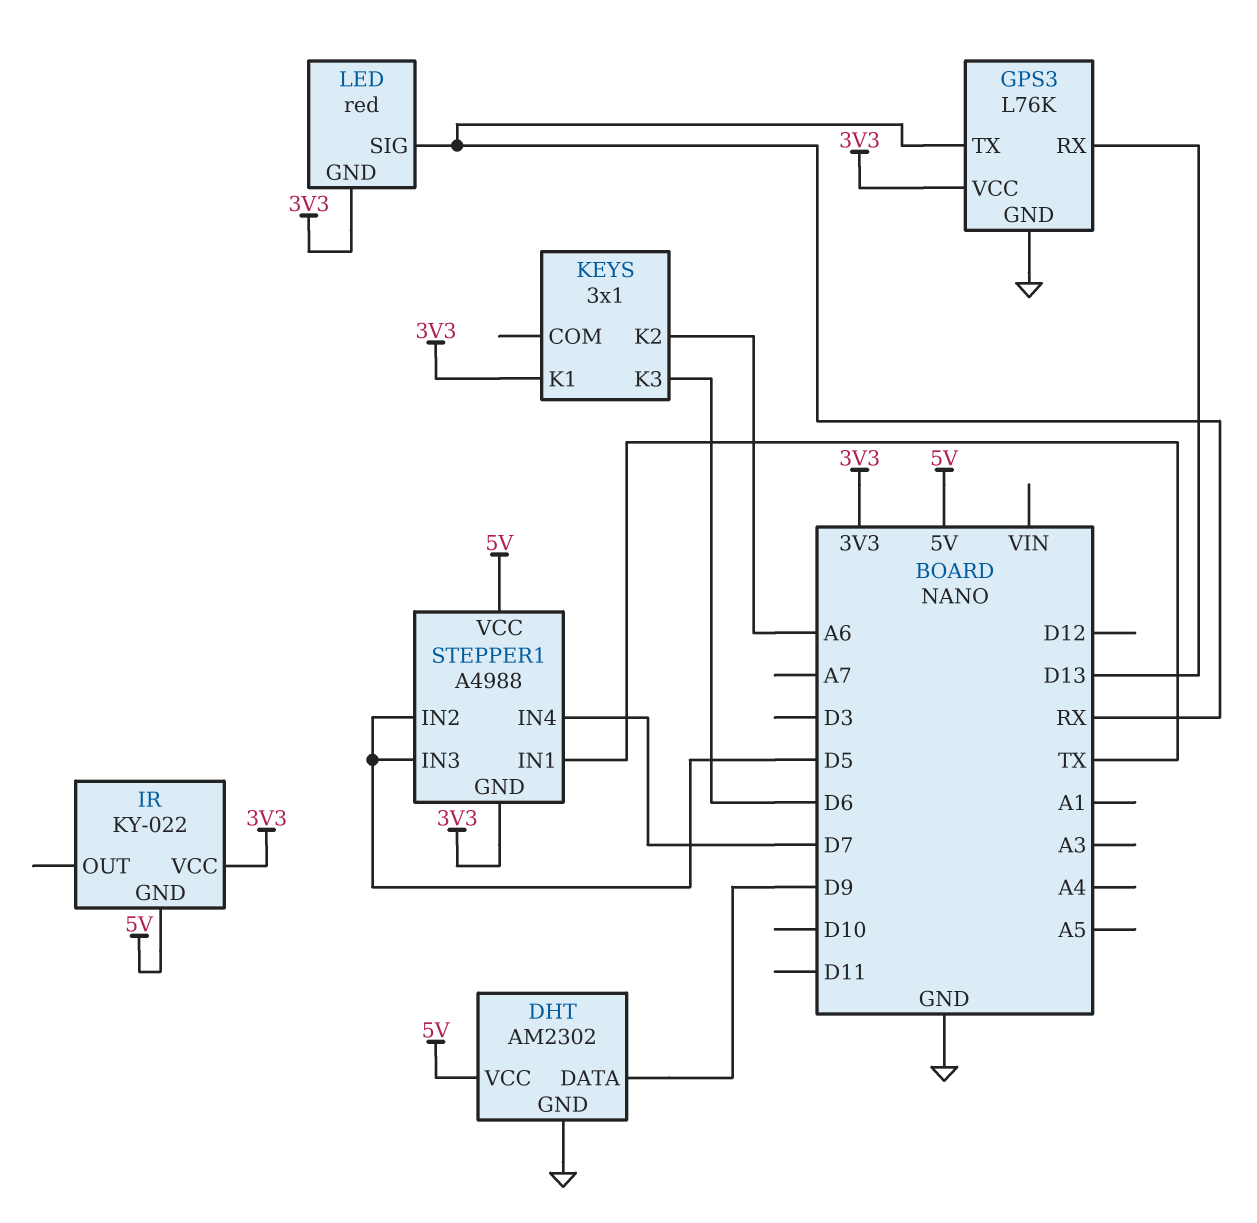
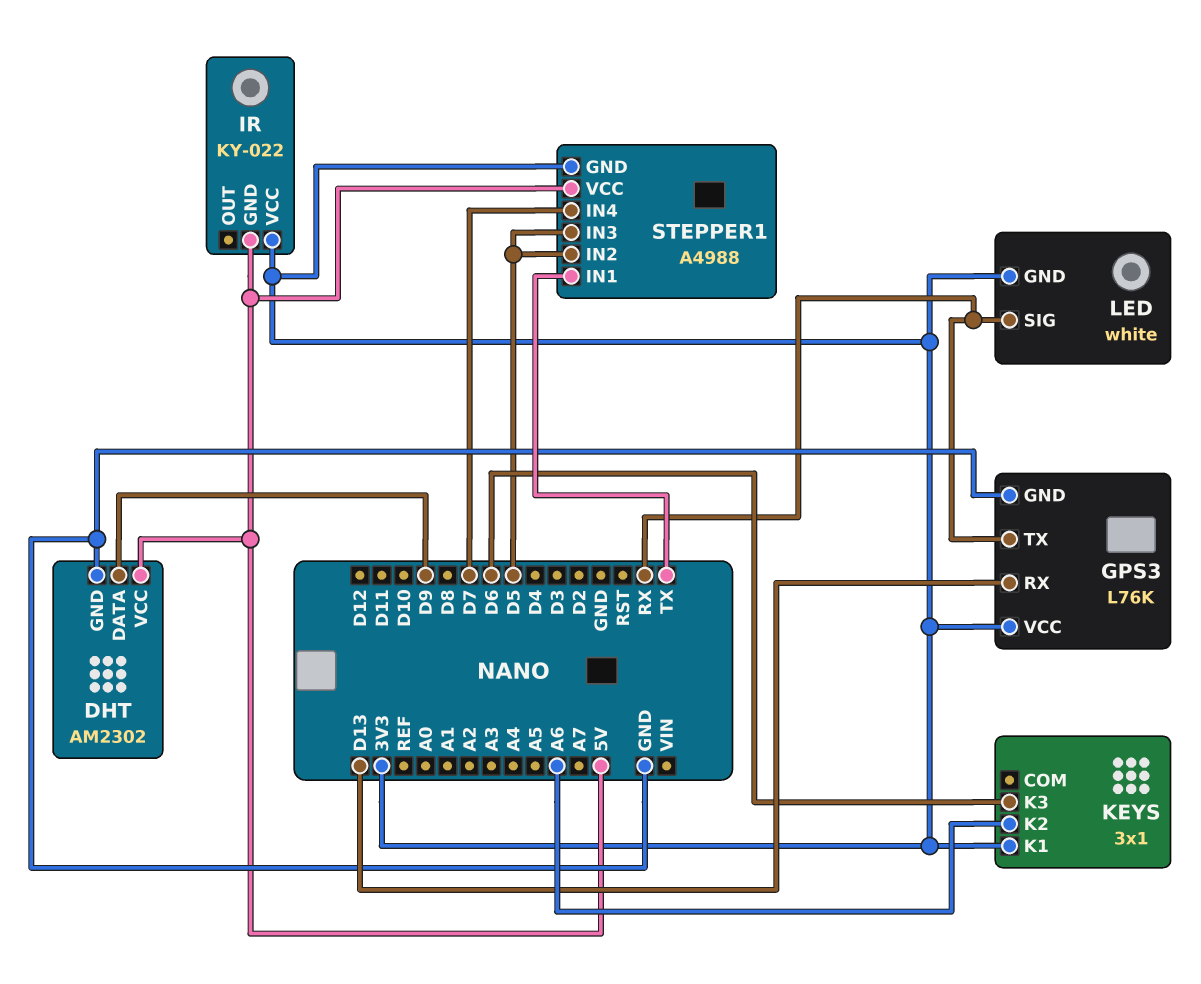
LED: red -> white

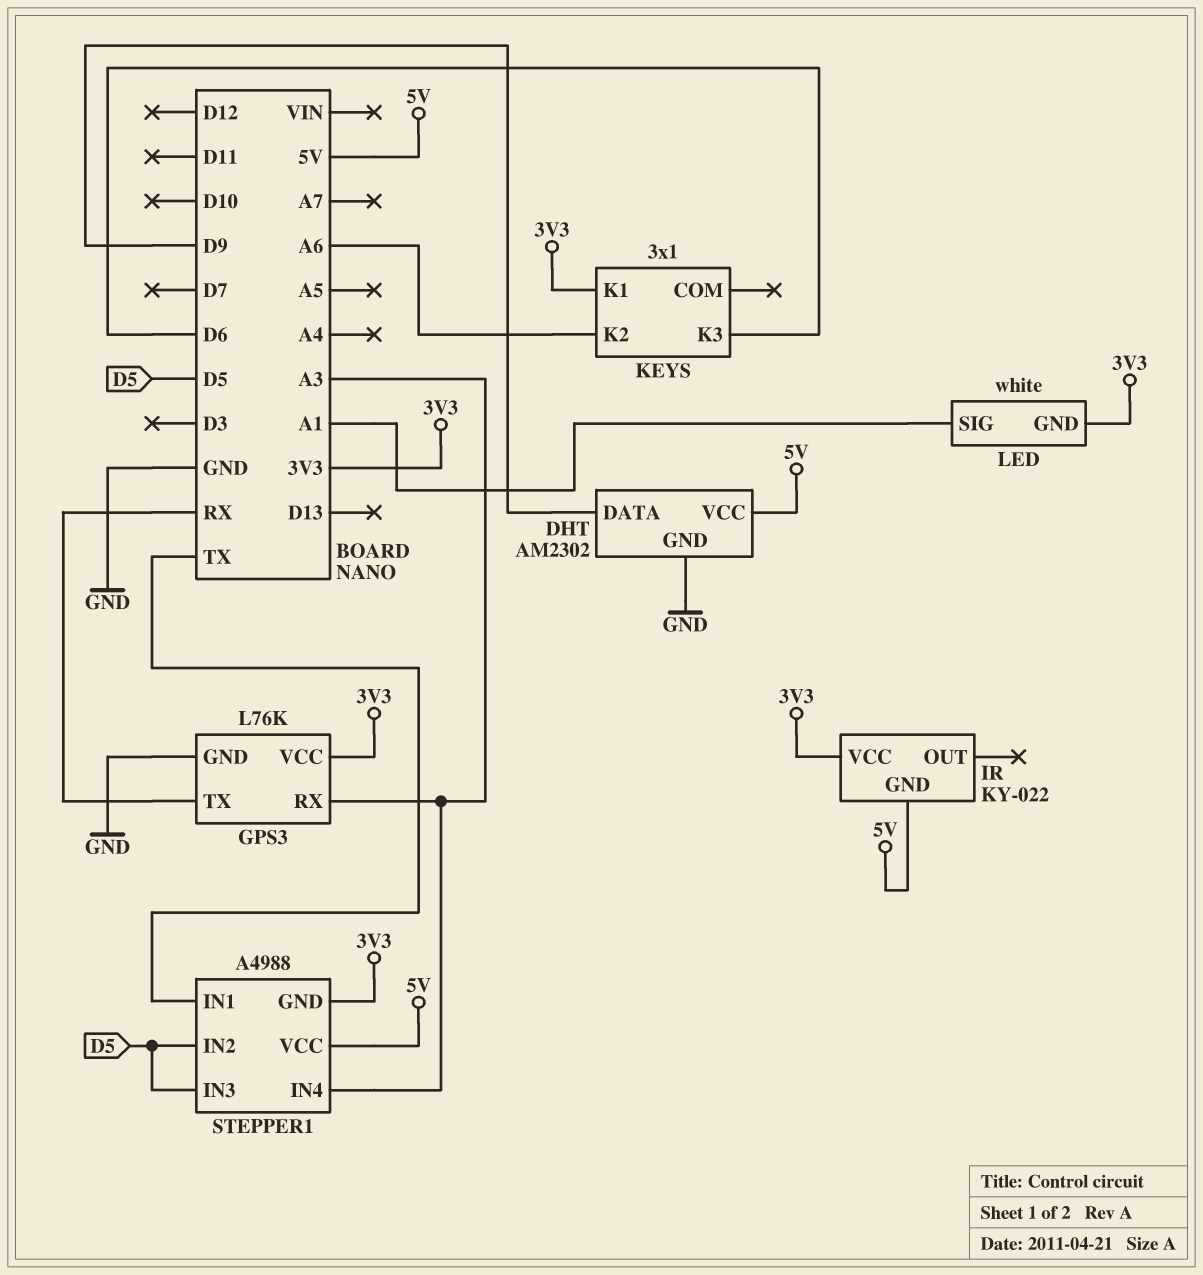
GPS3 pin RX: D13 -> A3
LED pin SIG: RX -> A1
STEPPER1 pin IN4: D7 -> A3

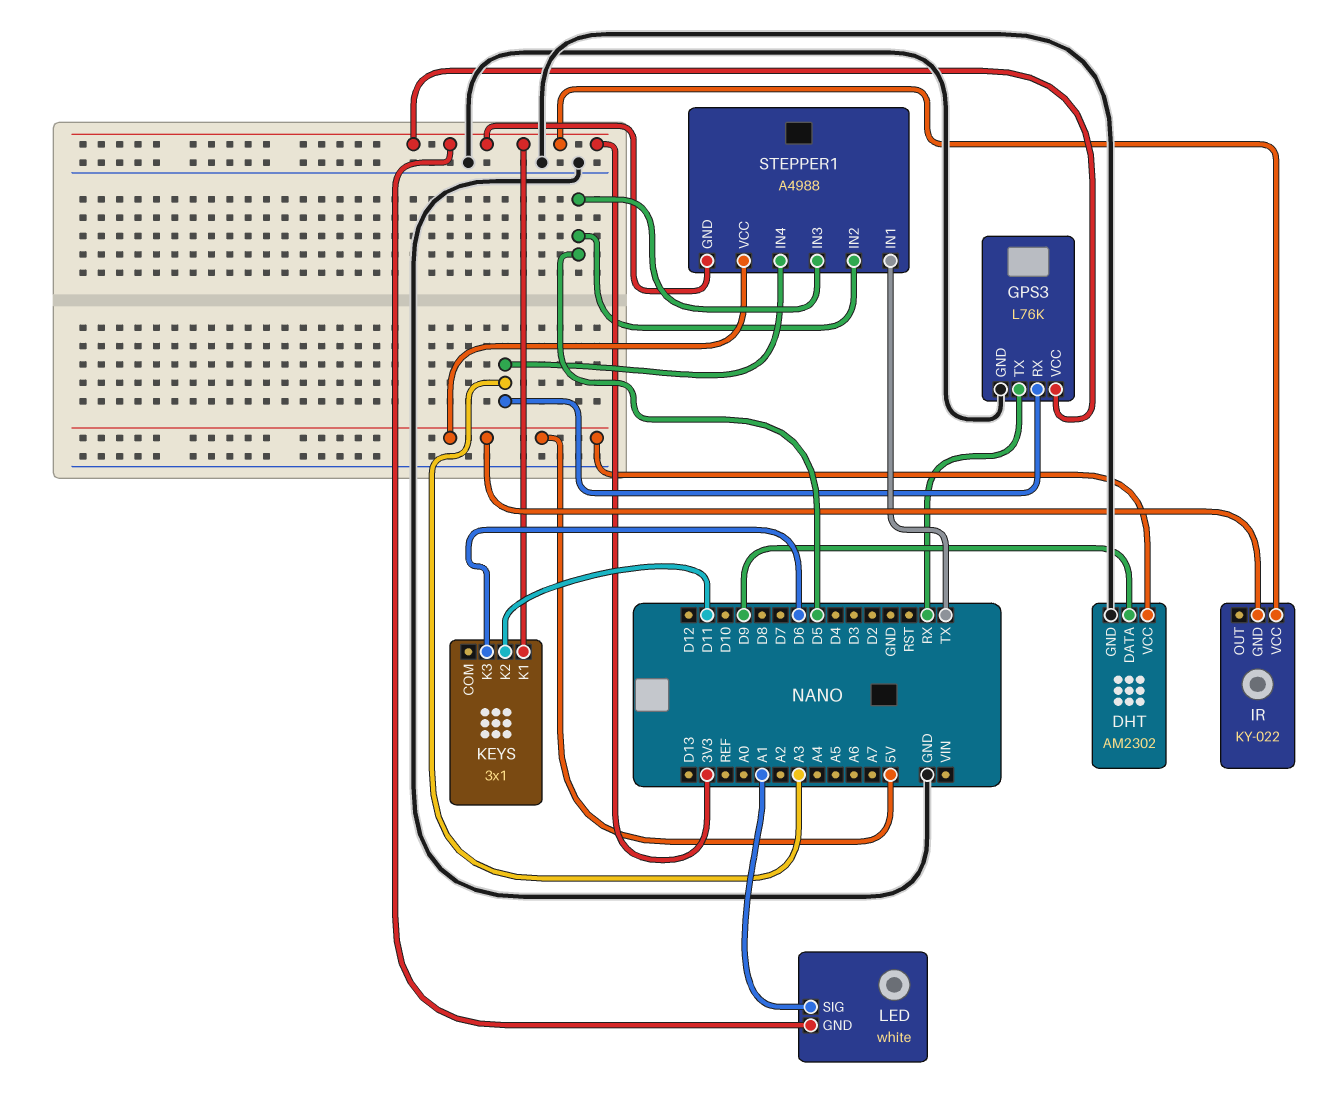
KEYS pin K2: A6 -> D11

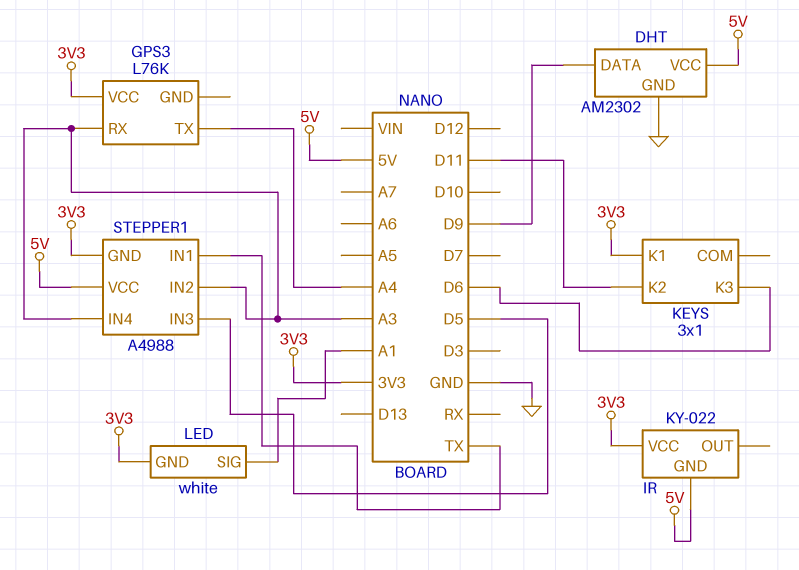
GPS3 pin GND: GND -> none
GPS3 pin TX: RX -> A4
STEPPER1 pin IN2: D5 -> A3

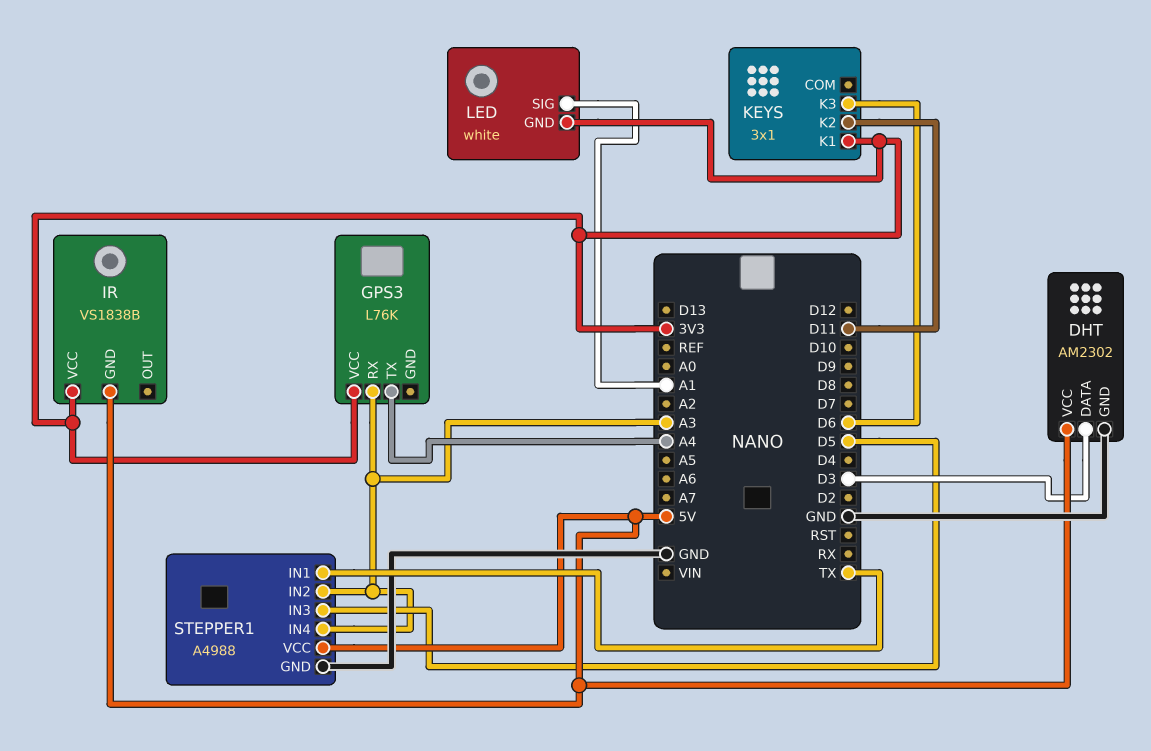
DHT pin DATA: D9 -> D3
IR: KY-022 -> VS1838B
STEPPER1 pin GND: 3V3 -> GND

